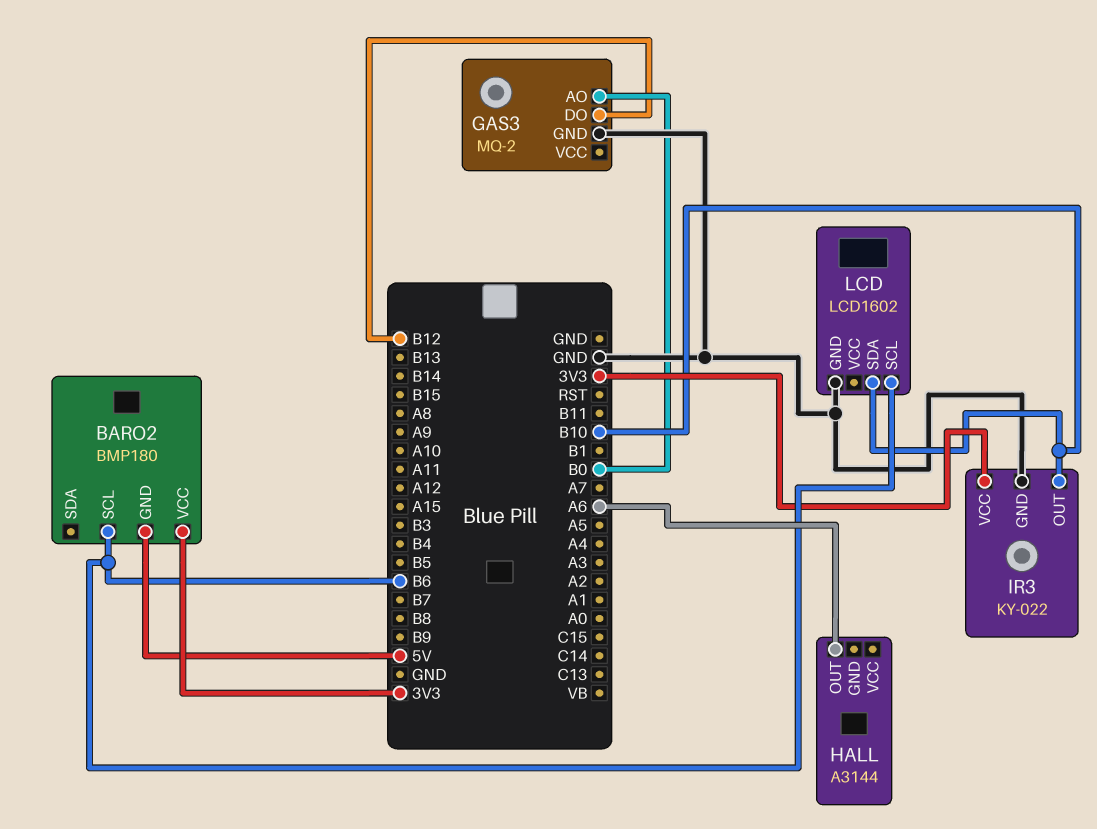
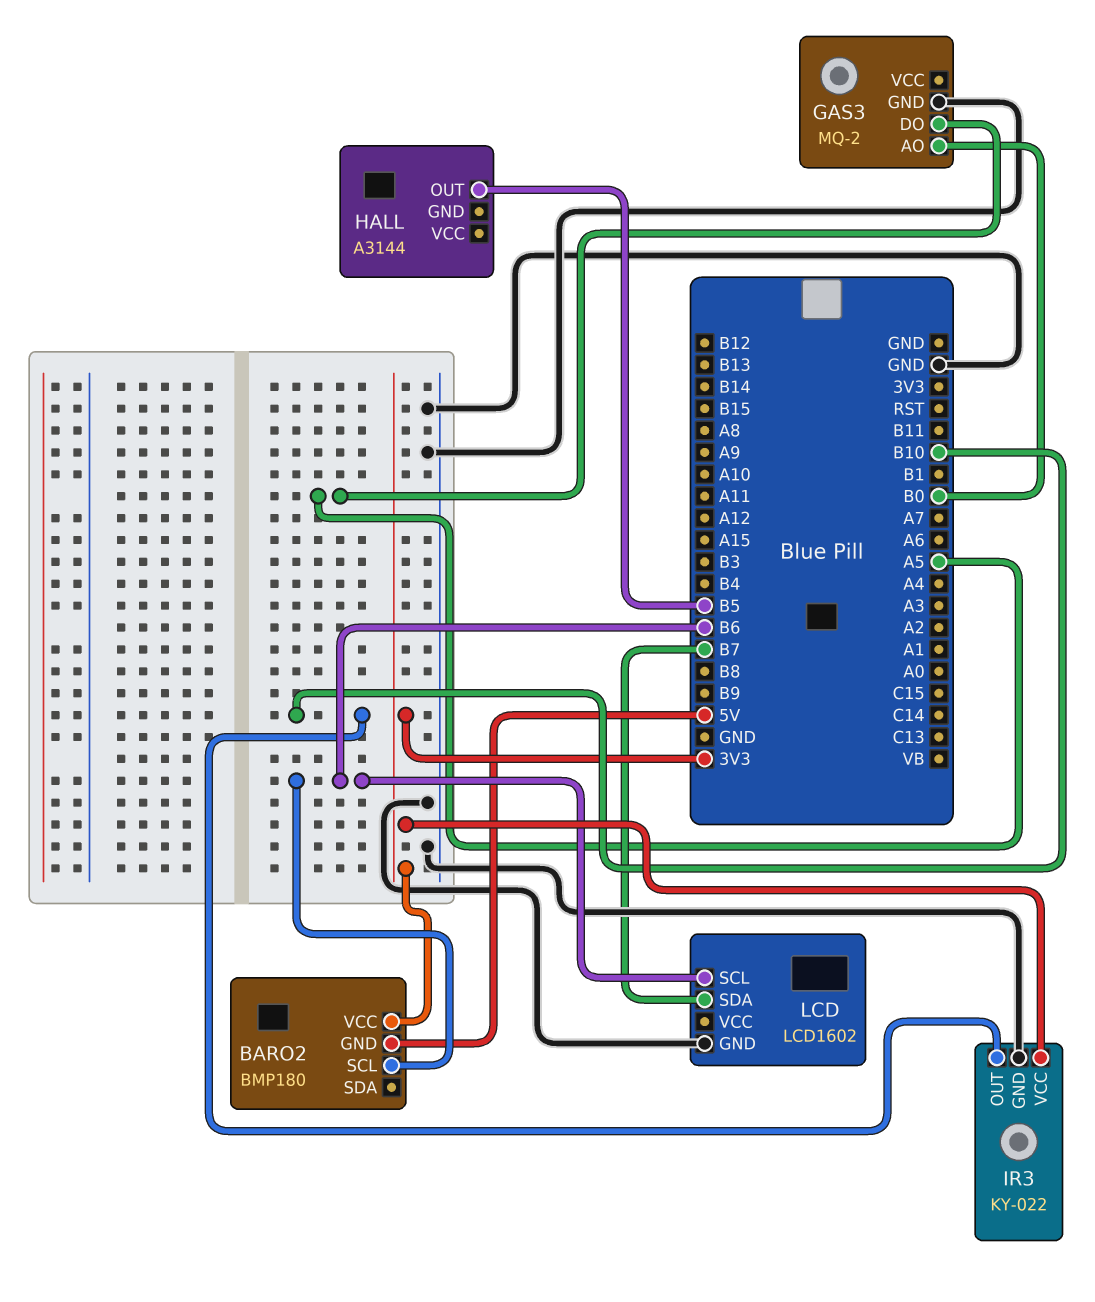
GAS3 pin DO: B12 -> A5
HALL pin OUT: A6 -> B5
LCD pin SDA: B10 -> B7

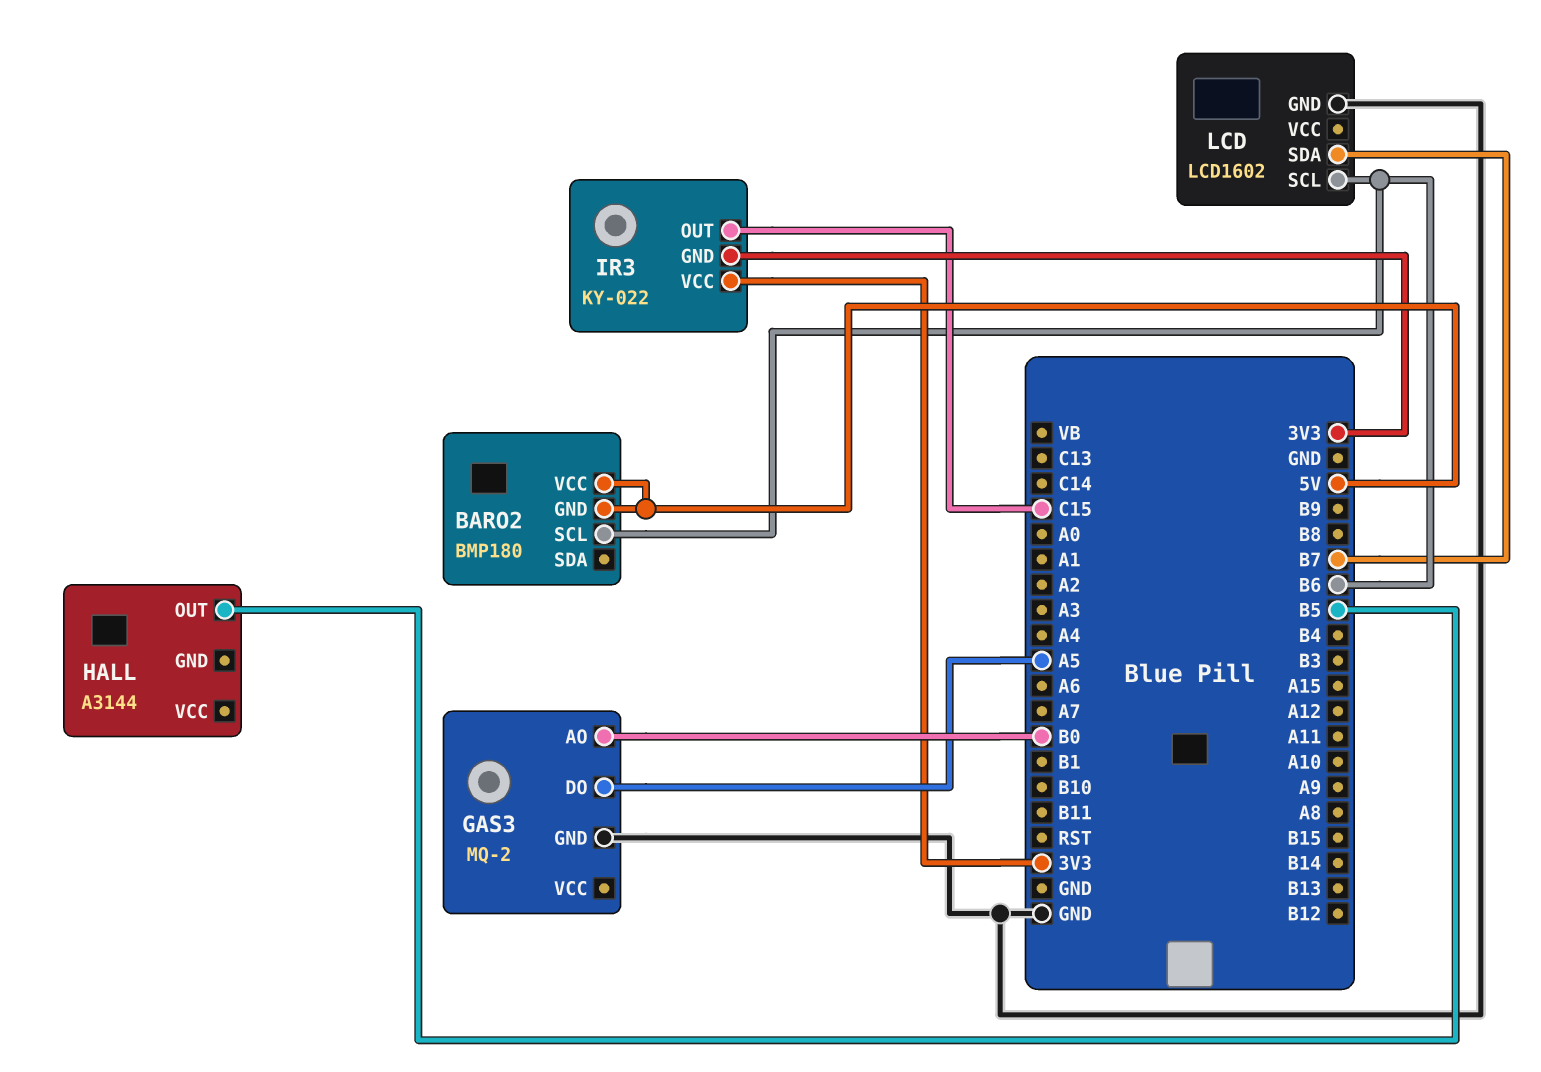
BARO2 pin VCC: 3V3 -> 5V
IR3 pin GND: GND -> 3V3
IR3 pin OUT: B10 -> C15

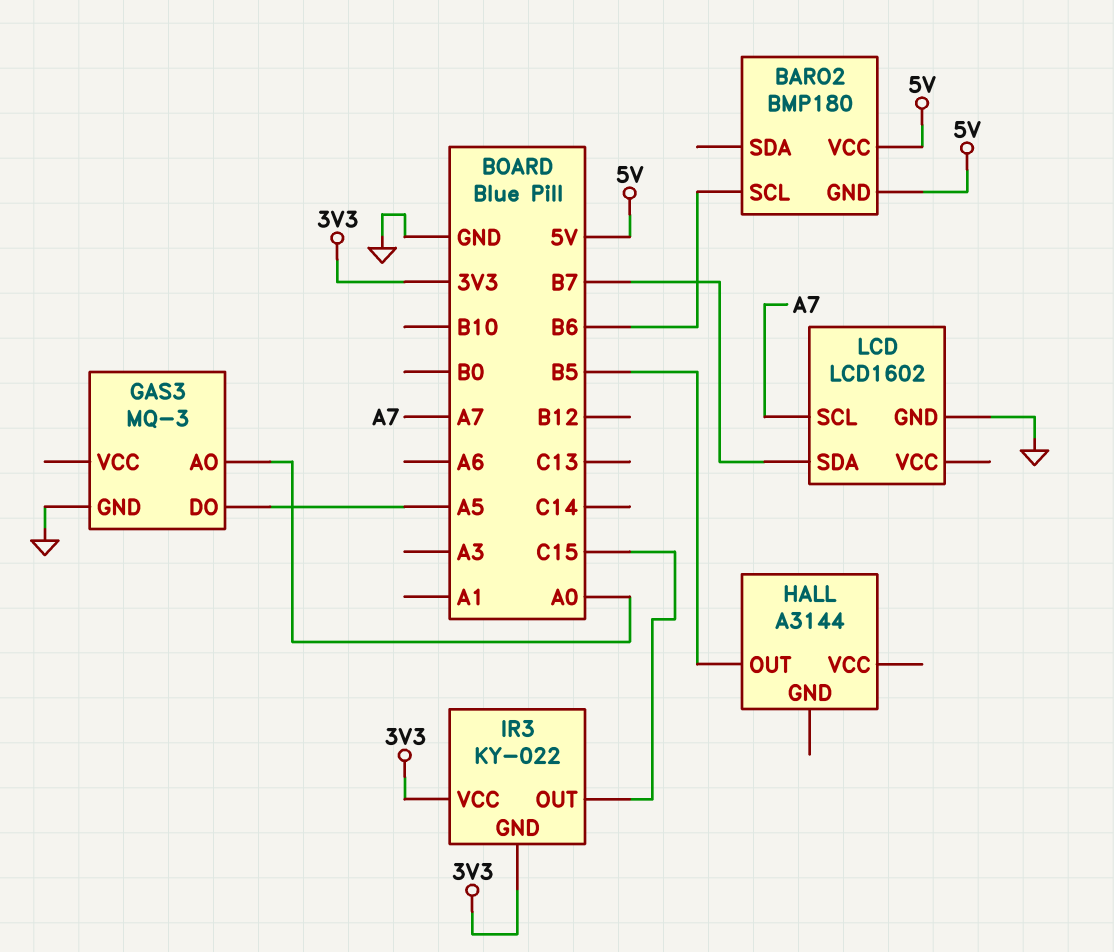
GAS3: MQ-2 -> MQ-3
GAS3 pin AO: B0 -> A0
LCD pin SCL: B6 -> A7

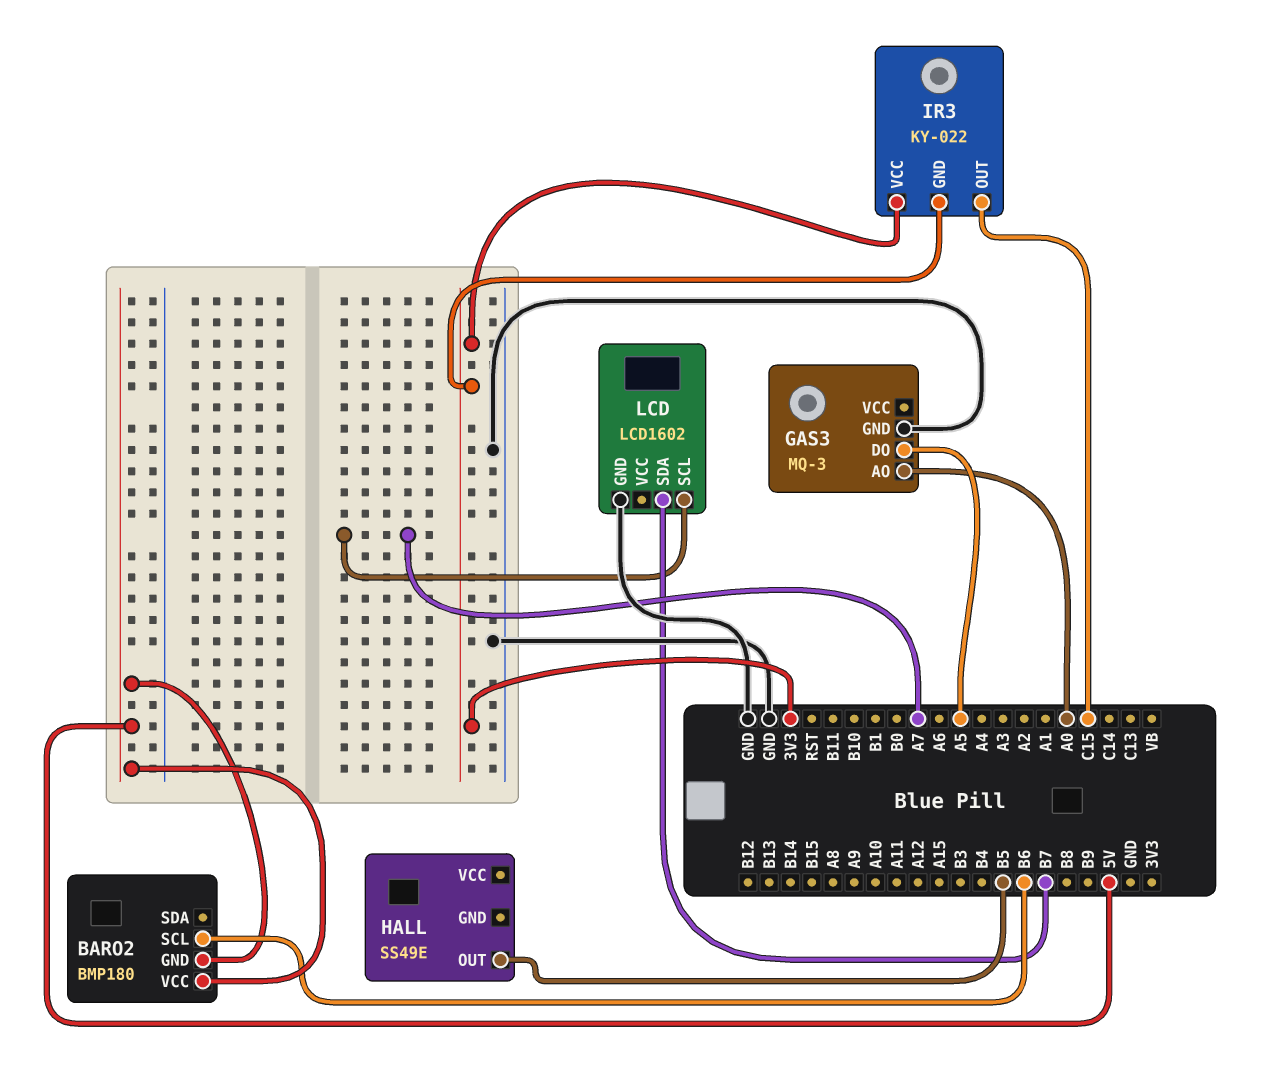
HALL: A3144 -> SS49E

